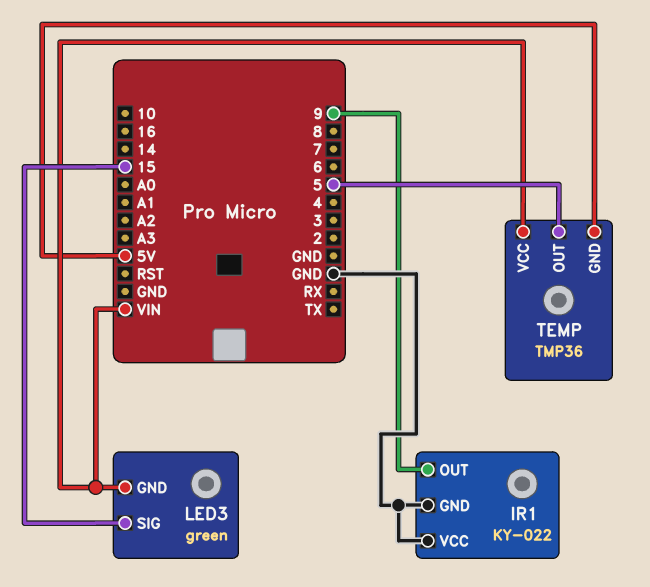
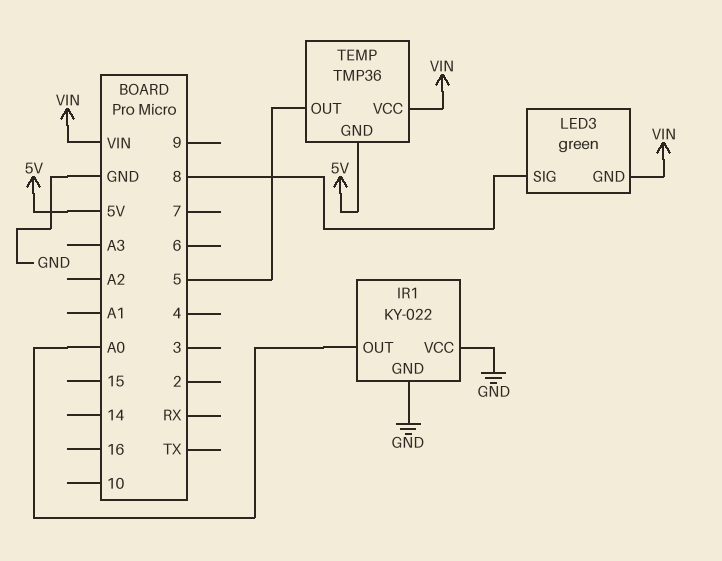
IR1 pin OUT: 9 -> A0
LED3 pin SIG: 15 -> 8

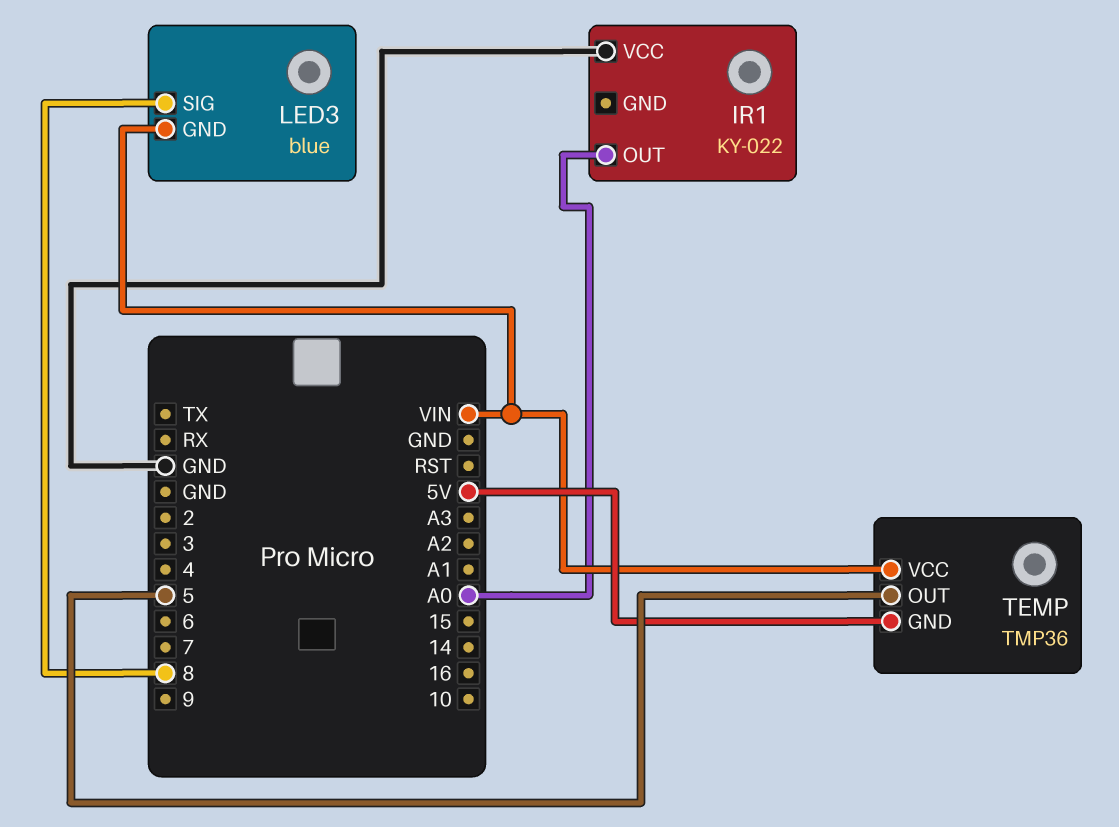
IR1 pin GND: GND -> none
LED3: green -> blue

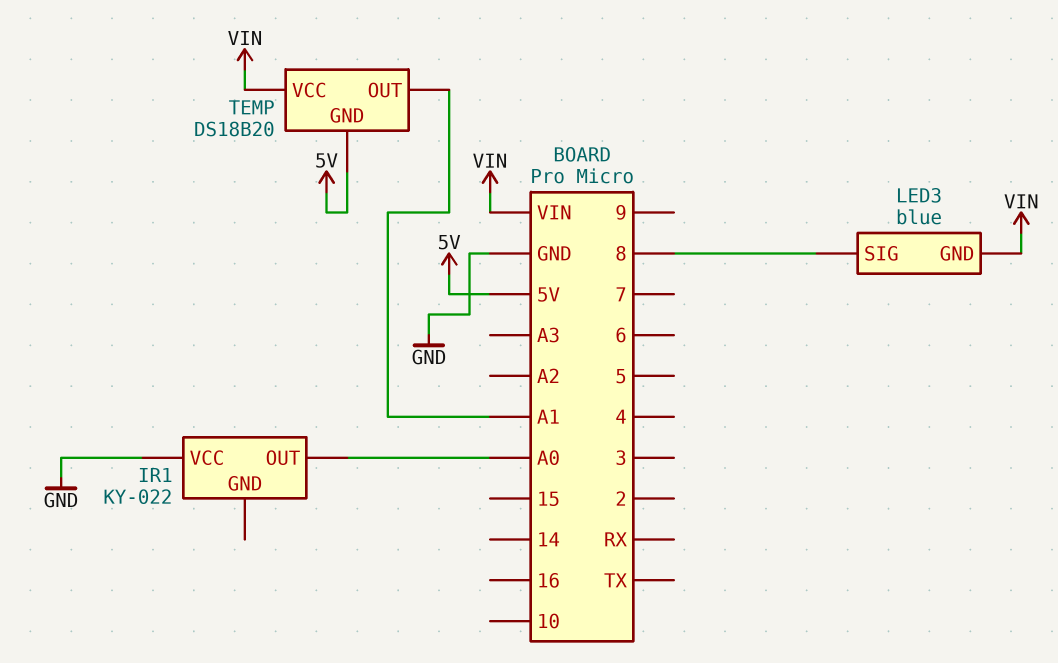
TEMP: TMP36 -> DS18B20
TEMP pin OUT: 5 -> A1

